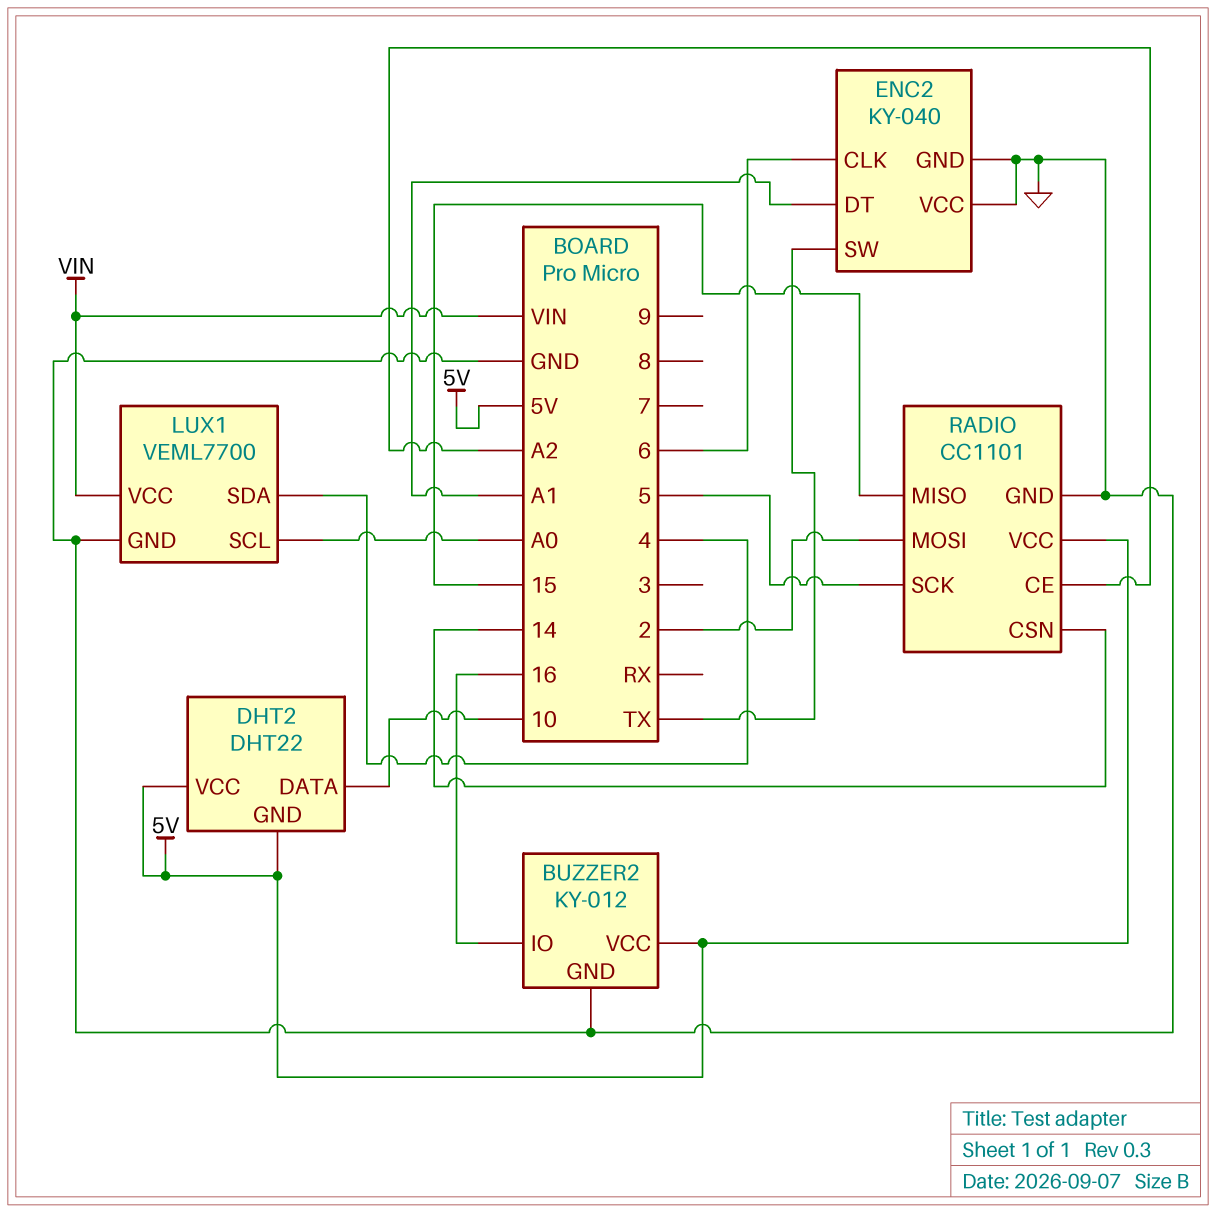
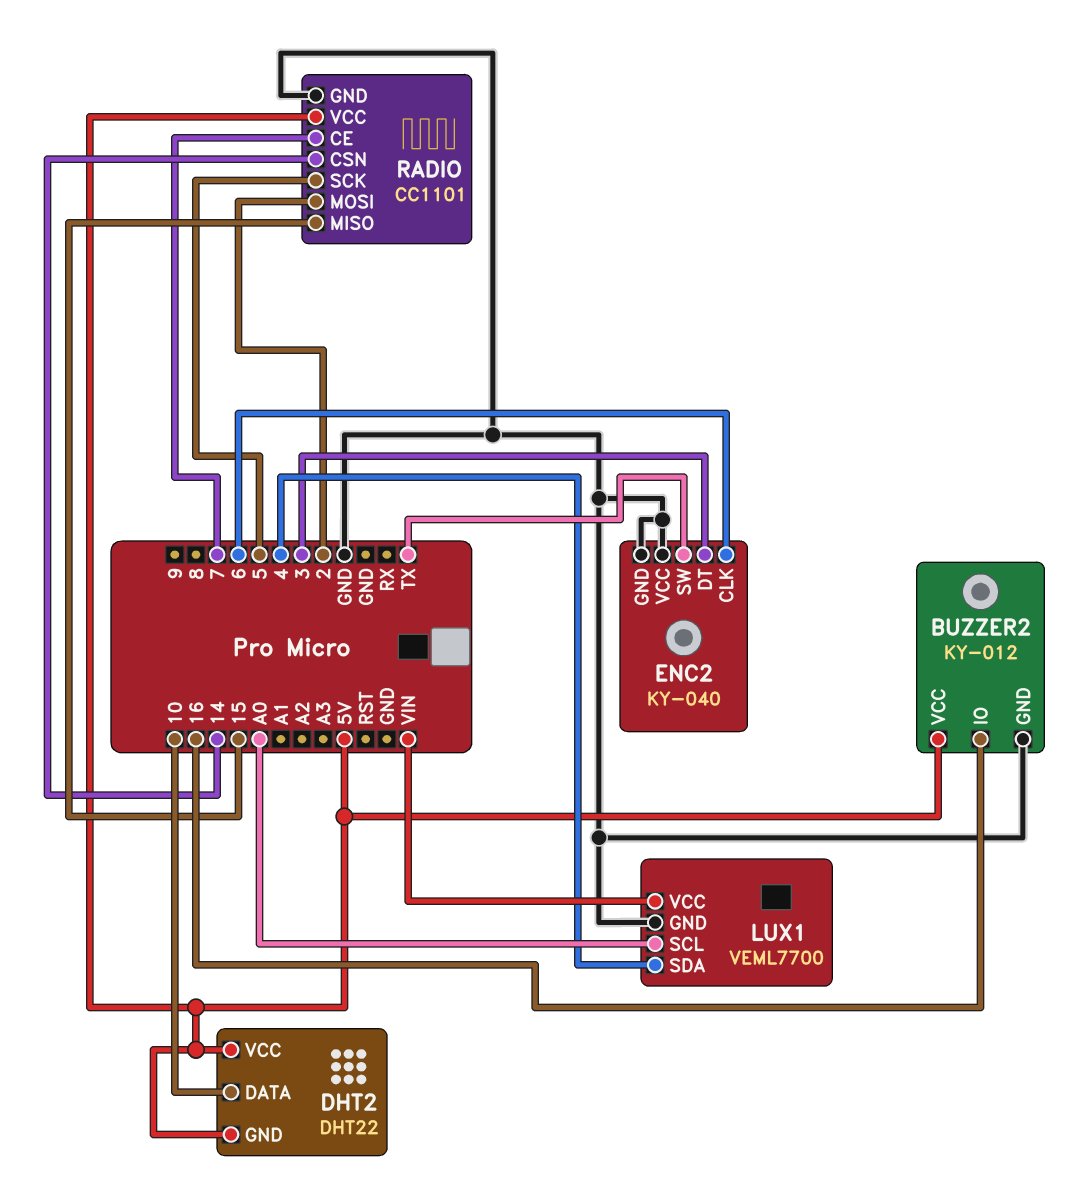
ENC2 pin DT: A1 -> 3
RADIO pin CE: A2 -> 7

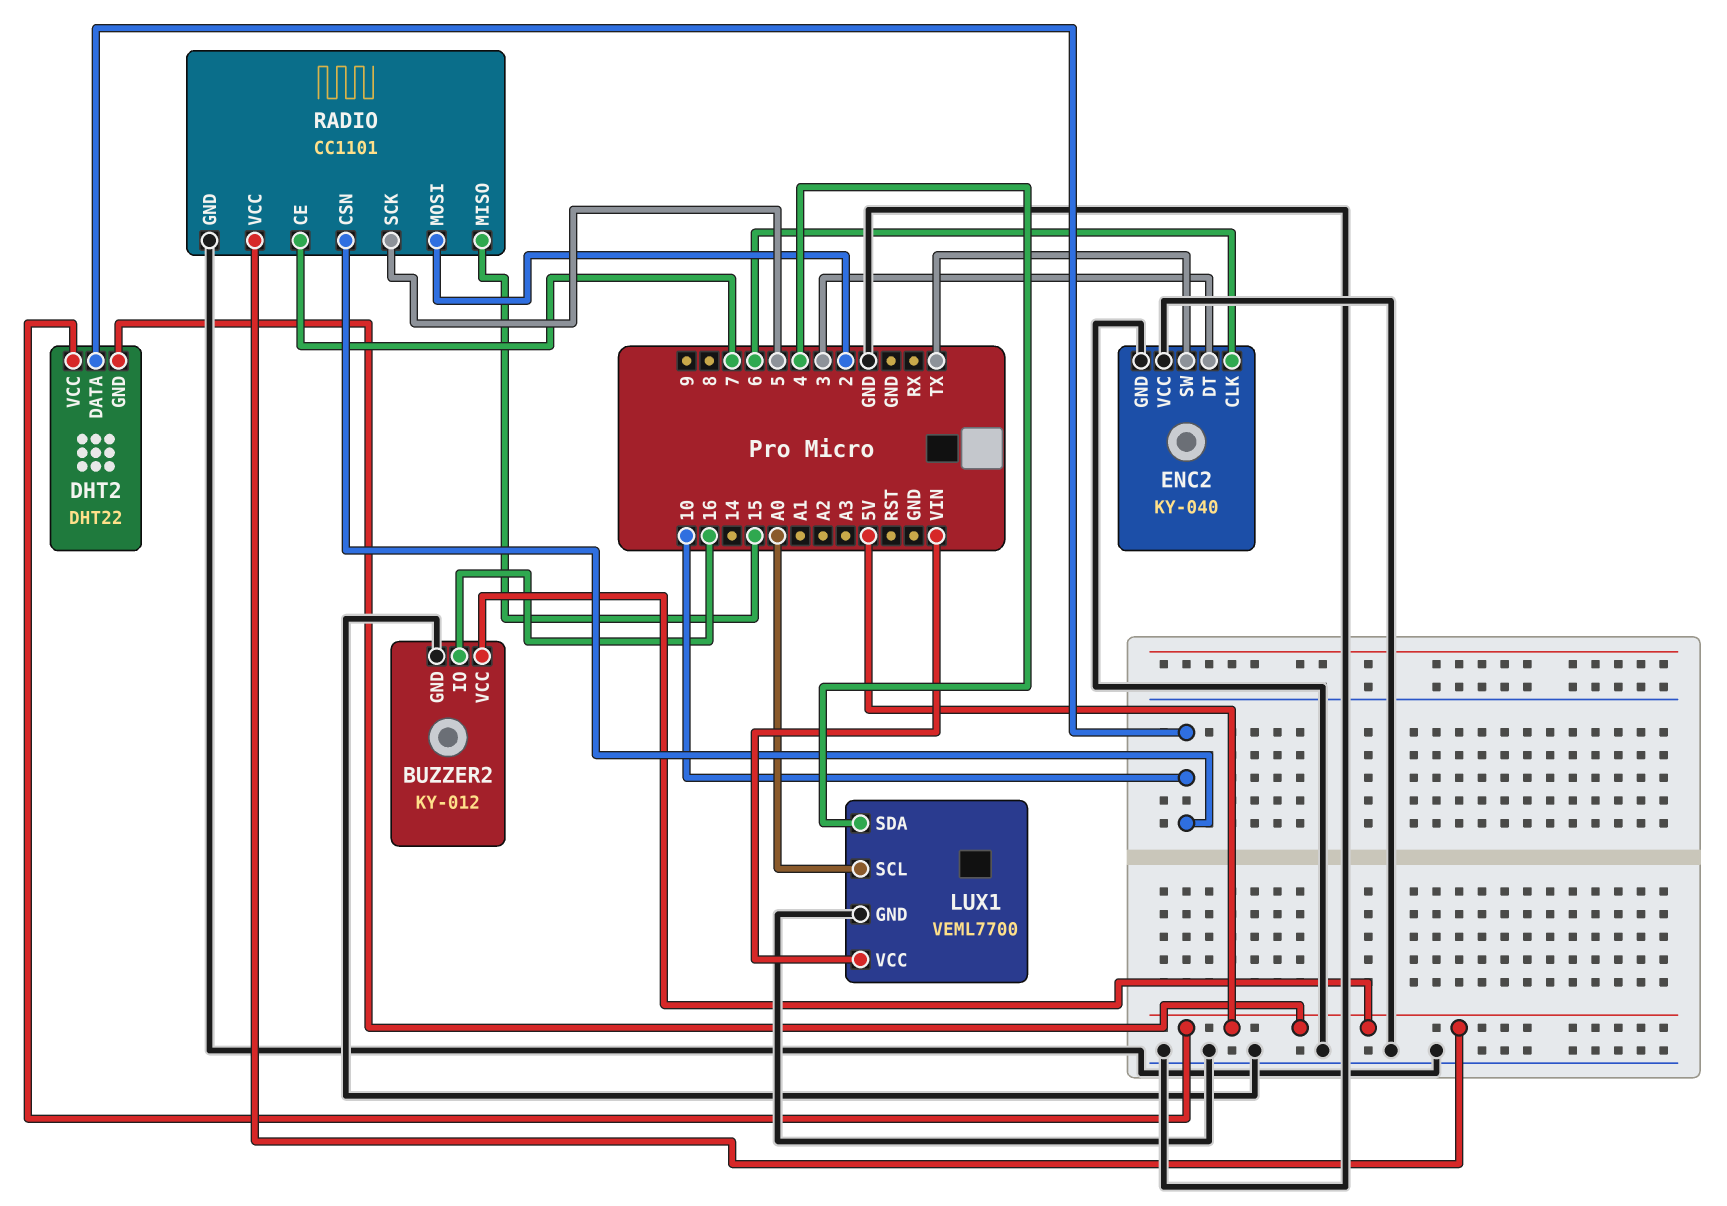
RADIO pin CSN: 14 -> 10

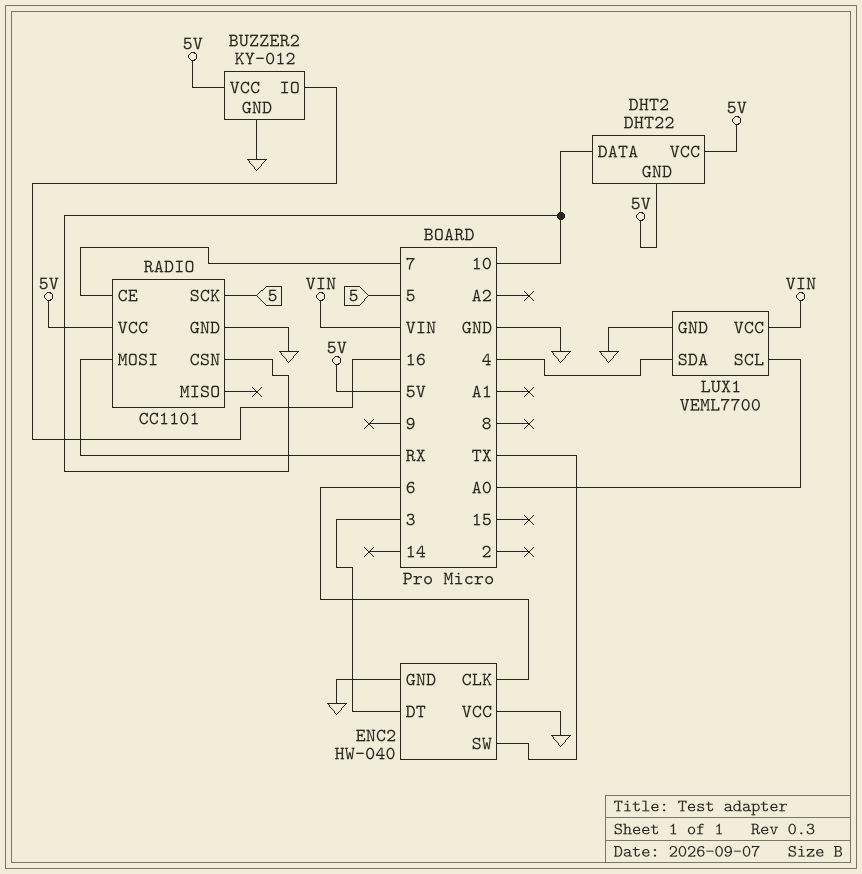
ENC2: KY-040 -> HW-040
RADIO pin MISO: 15 -> none
RADIO pin MOSI: 2 -> RX

